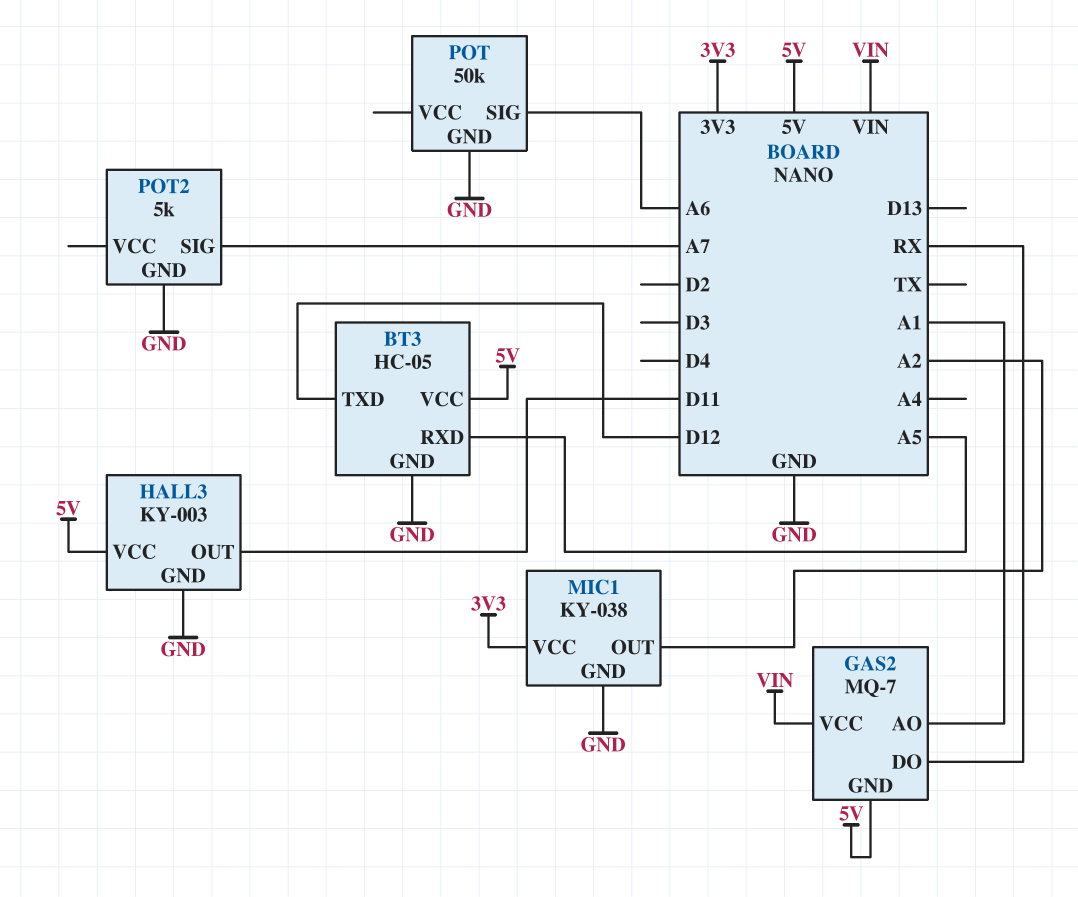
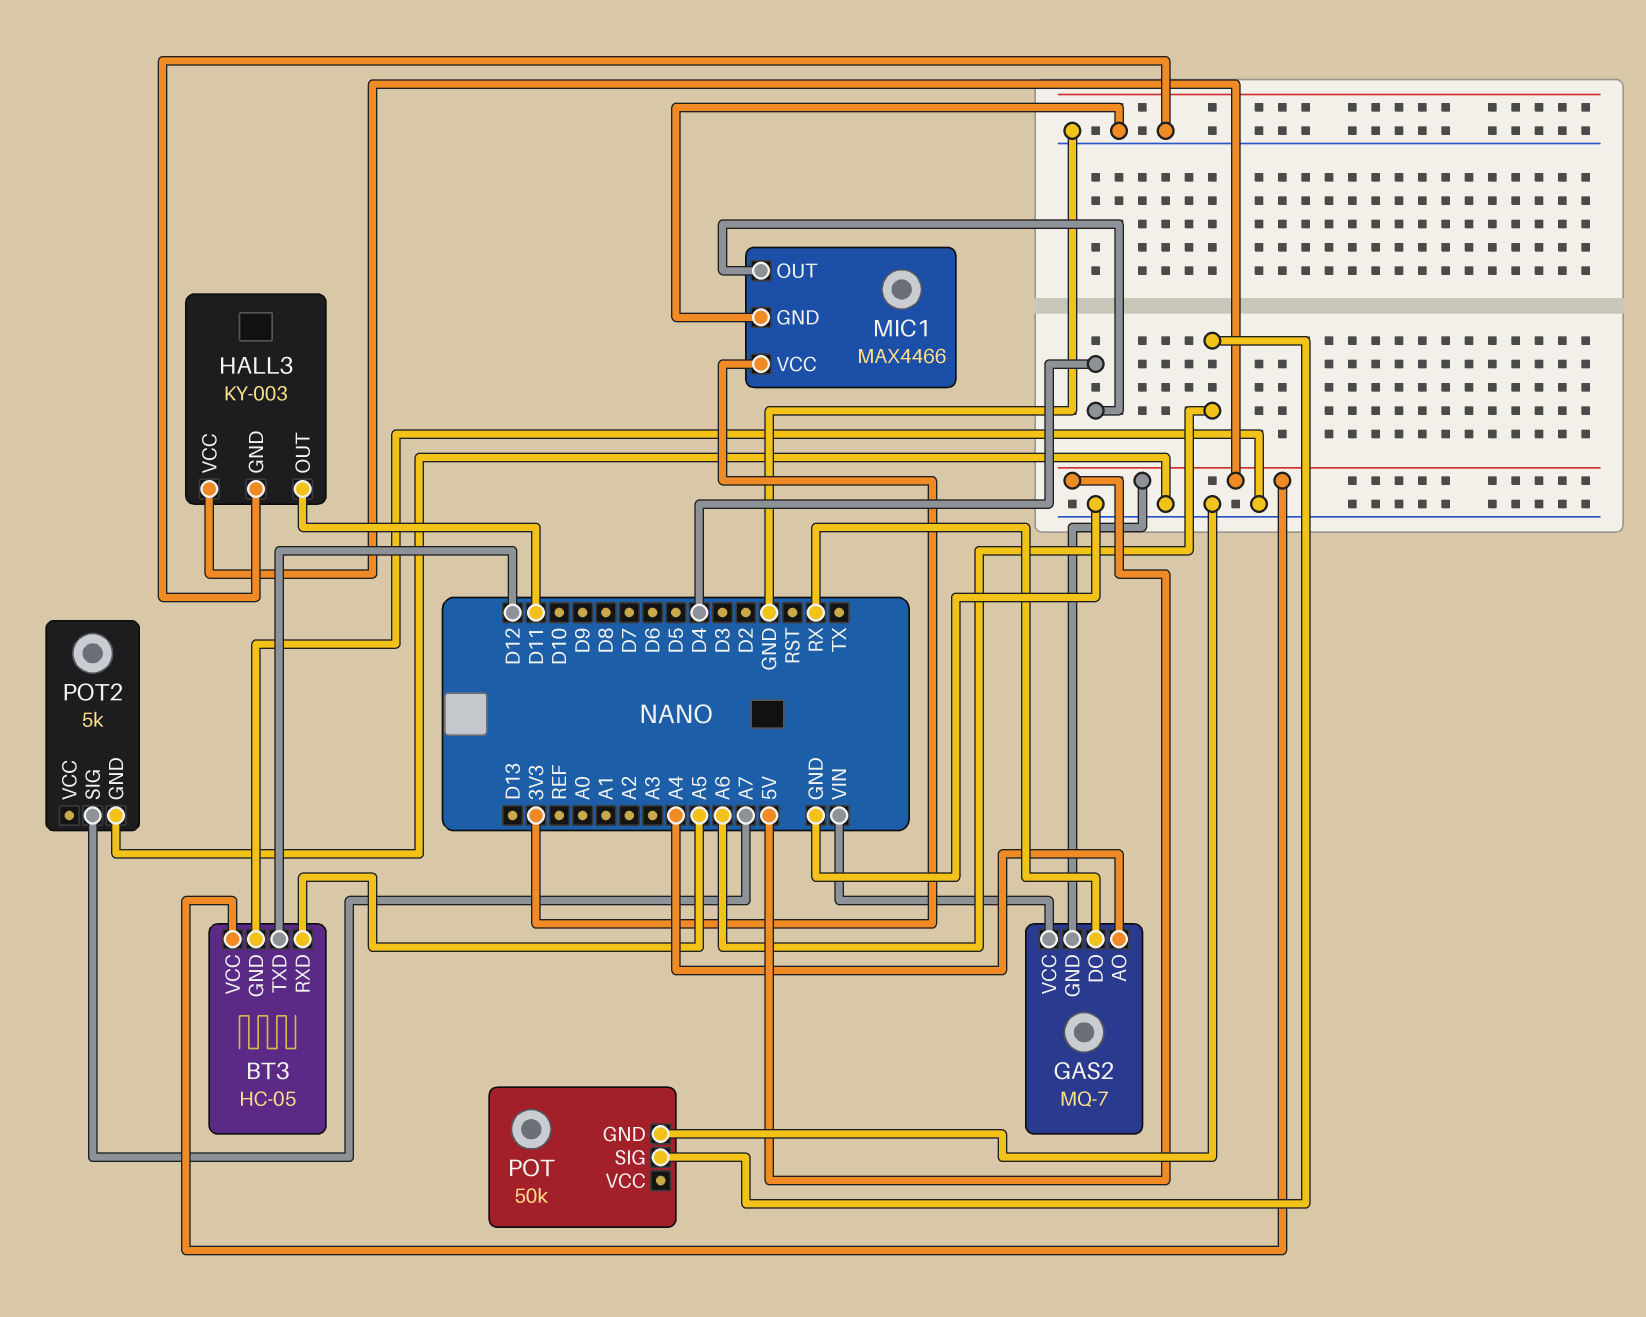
GAS2 pin AO: A1 -> A4
MIC1: KY-038 -> MAX4466
MIC1 pin OUT: A2 -> D4

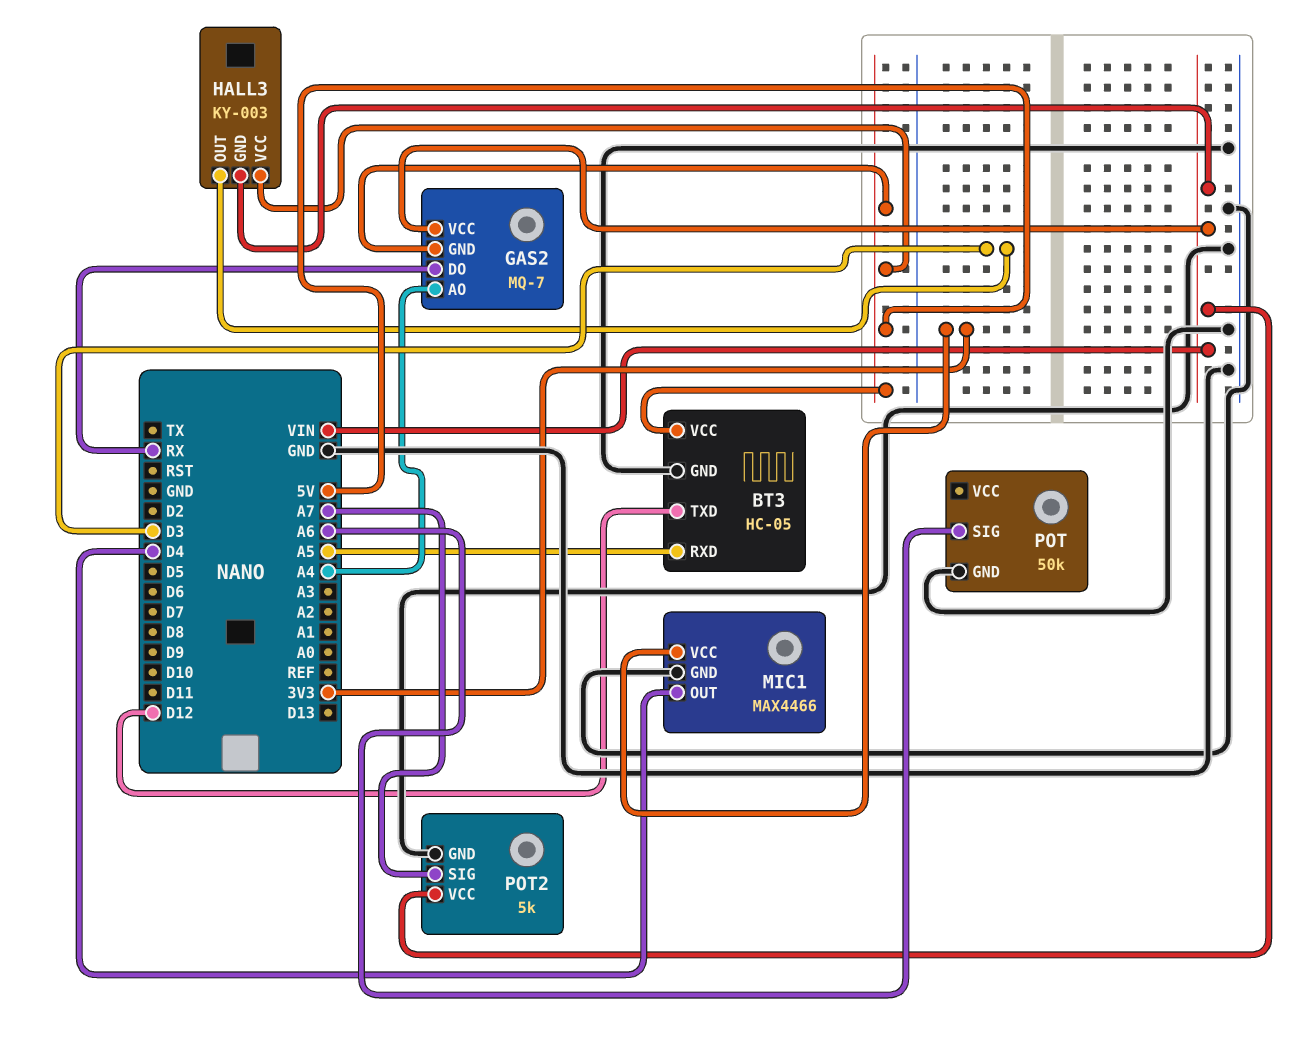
HALL3 pin GND: GND -> VIN
HALL3 pin OUT: D11 -> D3
POT2 pin VCC: none -> VIN

